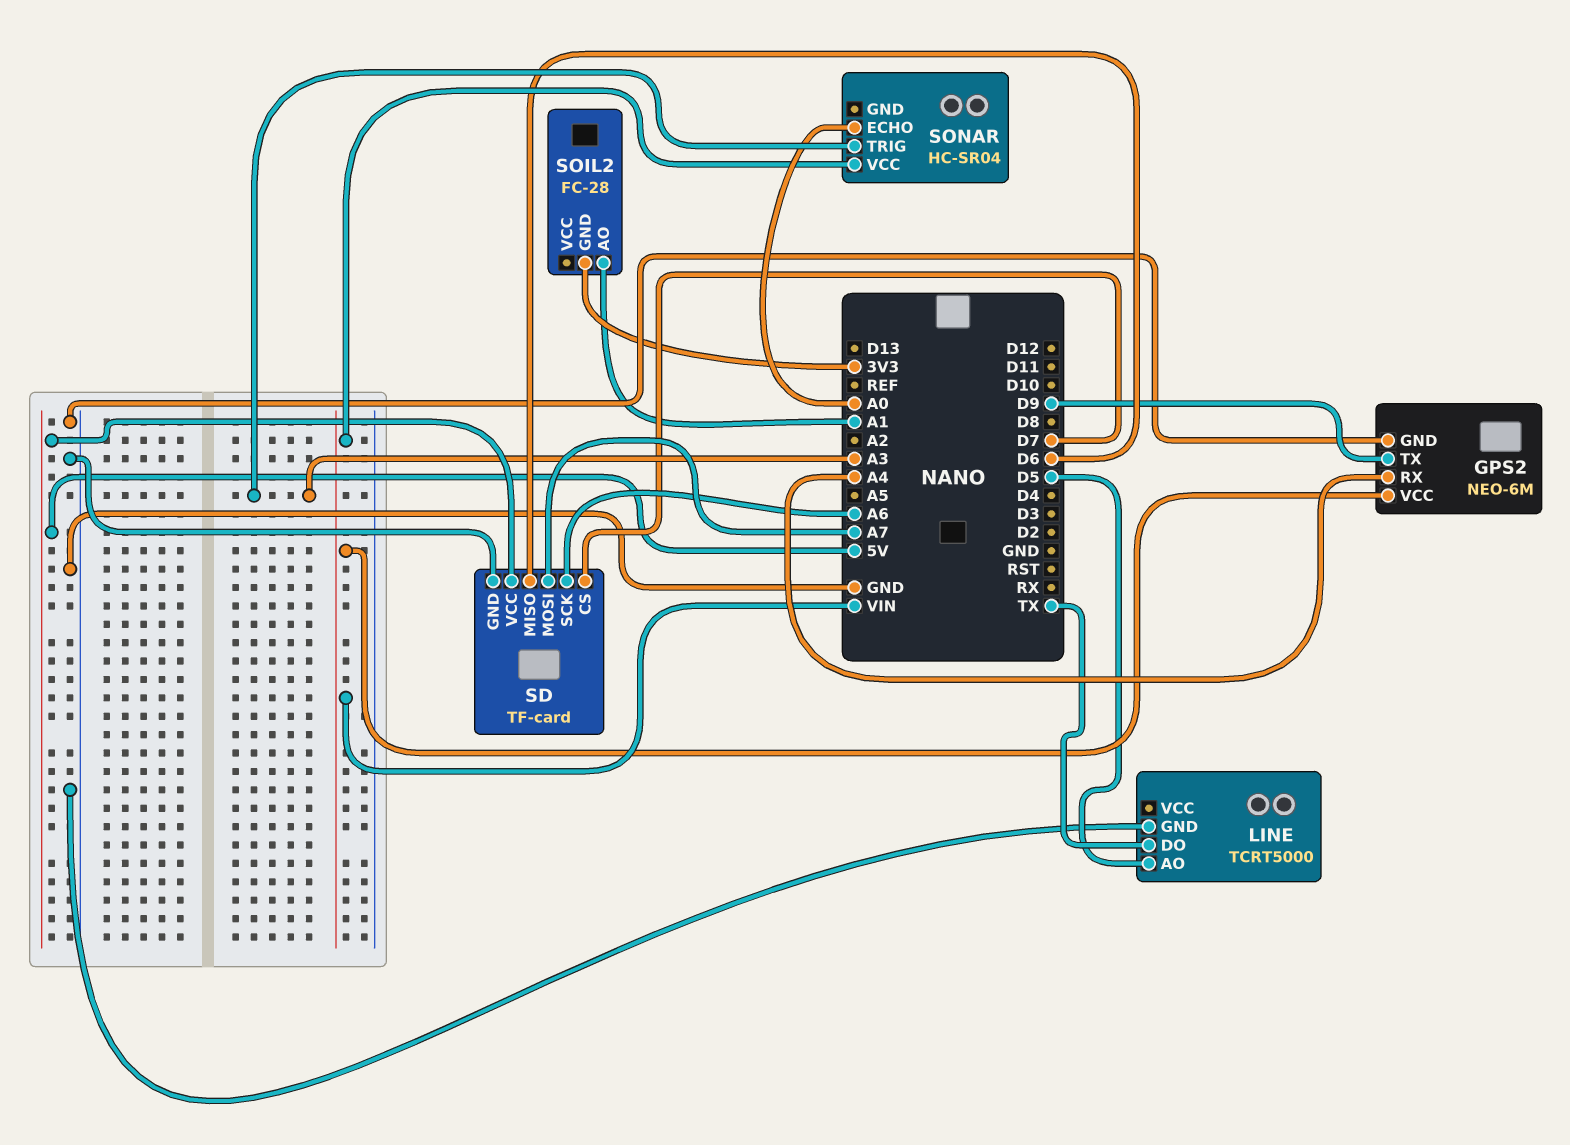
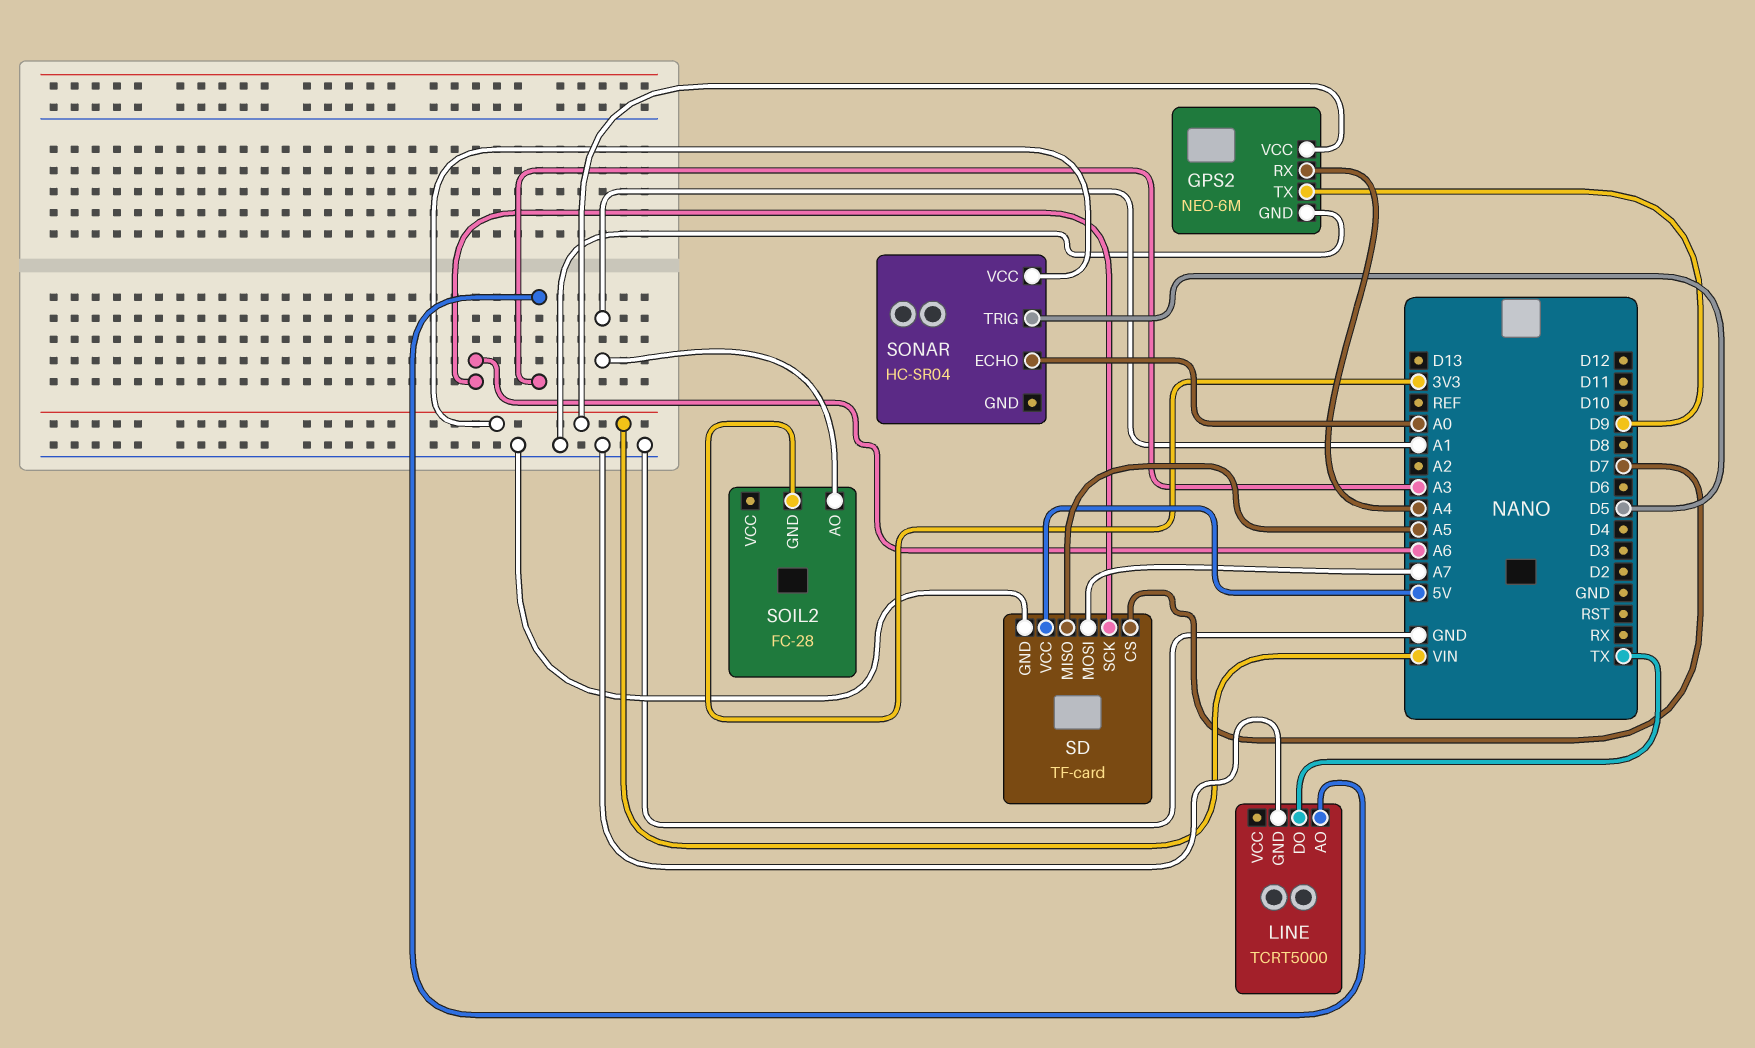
LINE pin AO: D5 -> A3
SD pin MISO: D6 -> A5
SONAR pin TRIG: A3 -> D5

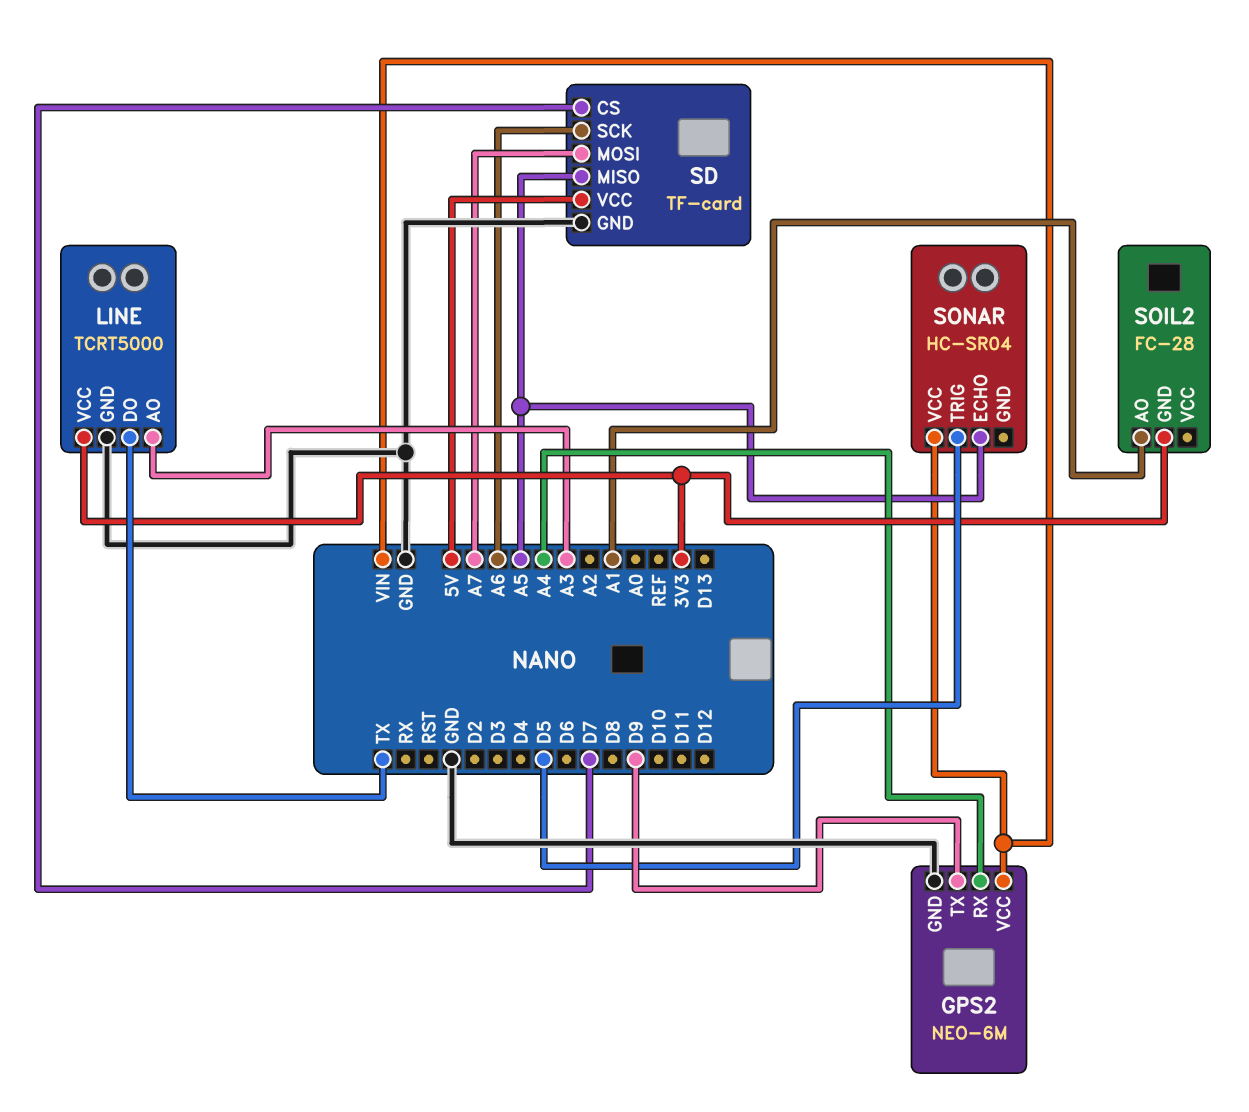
LINE pin VCC: none -> 3V3
SONAR pin ECHO: A0 -> A5

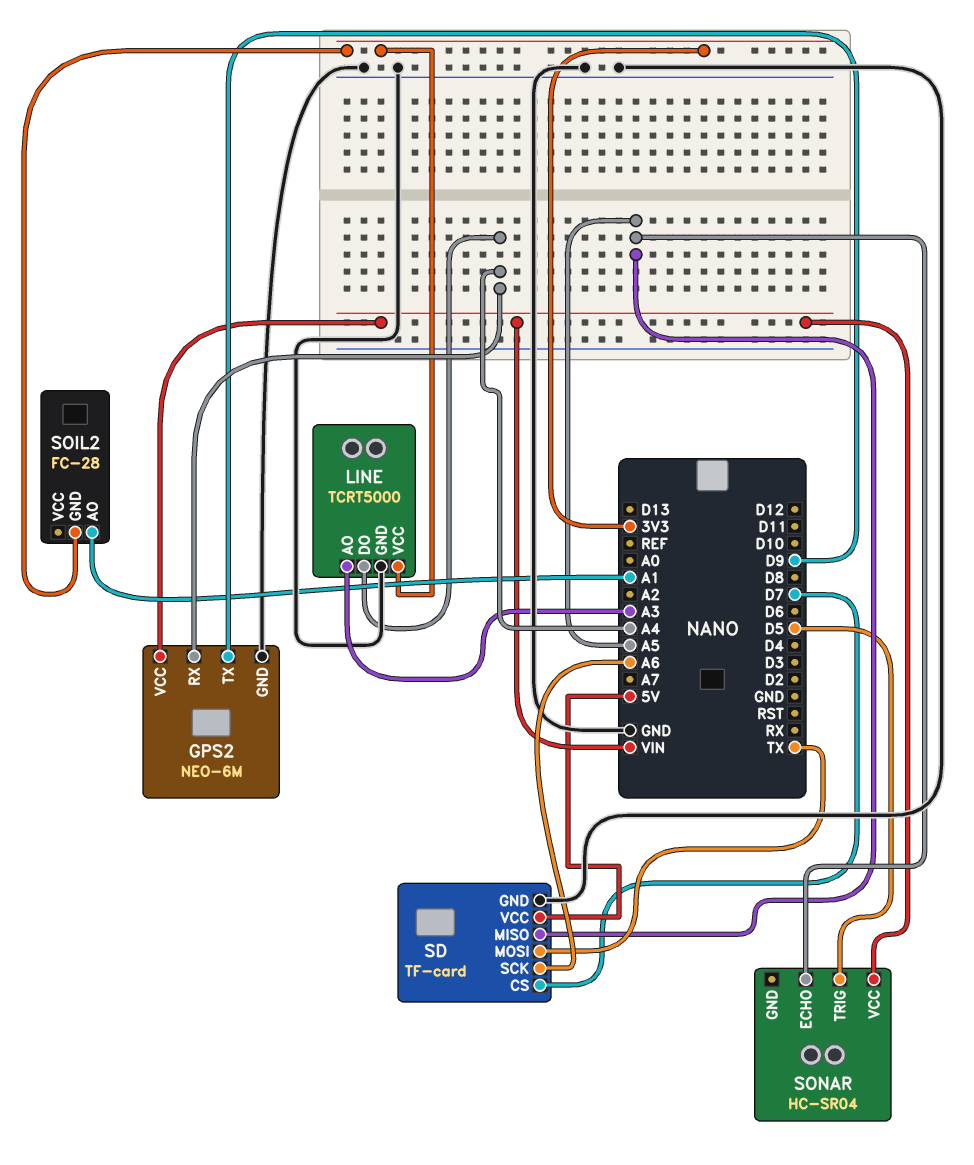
LINE pin DO: TX -> A4
SD pin MOSI: A7 -> TX

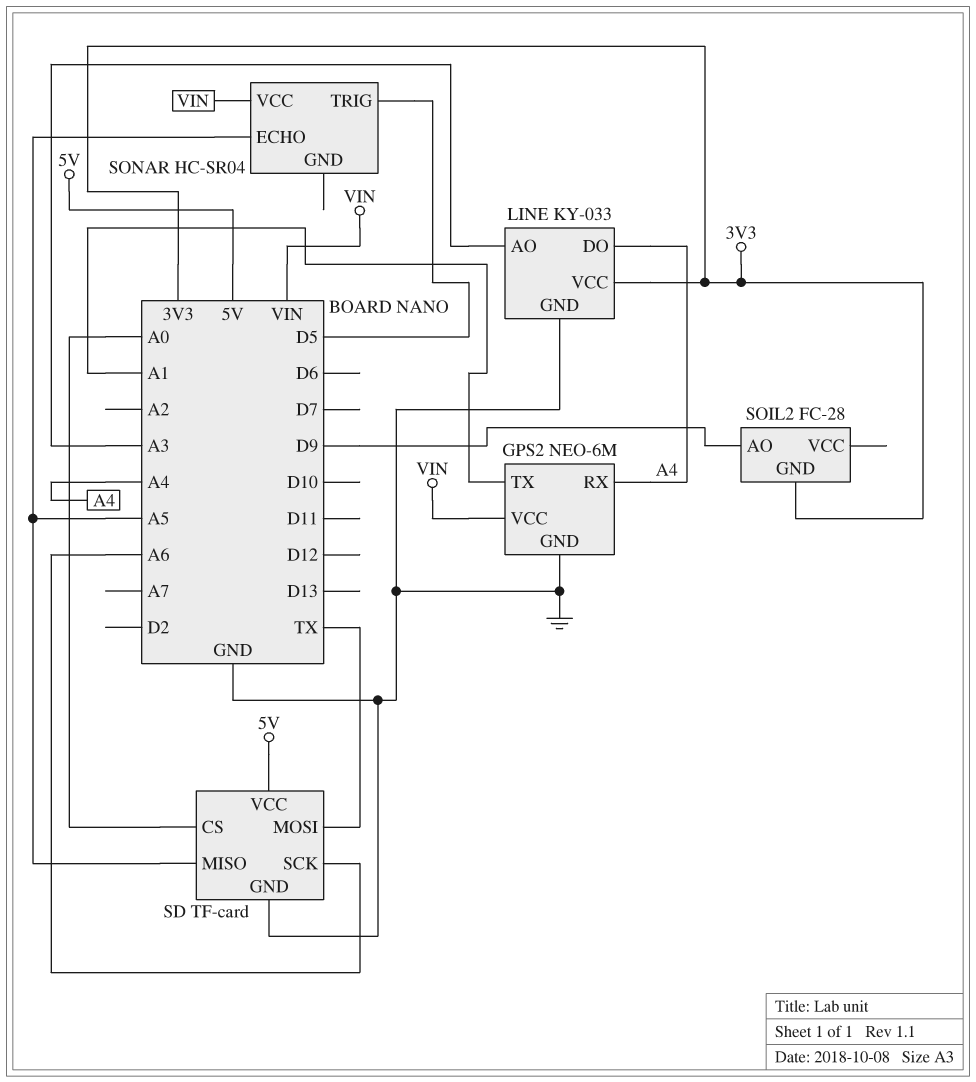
GPS2 pin TX: D9 -> A1
LINE: TCRT5000 -> KY-033
SD pin CS: D7 -> A0
SOIL2 pin AO: A1 -> D9

